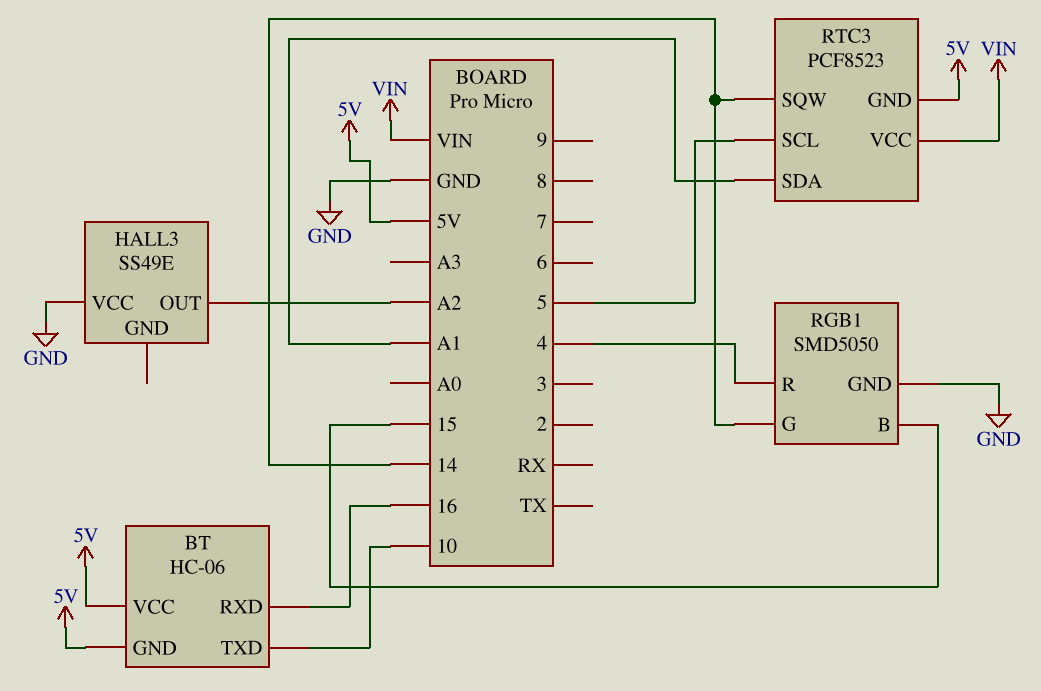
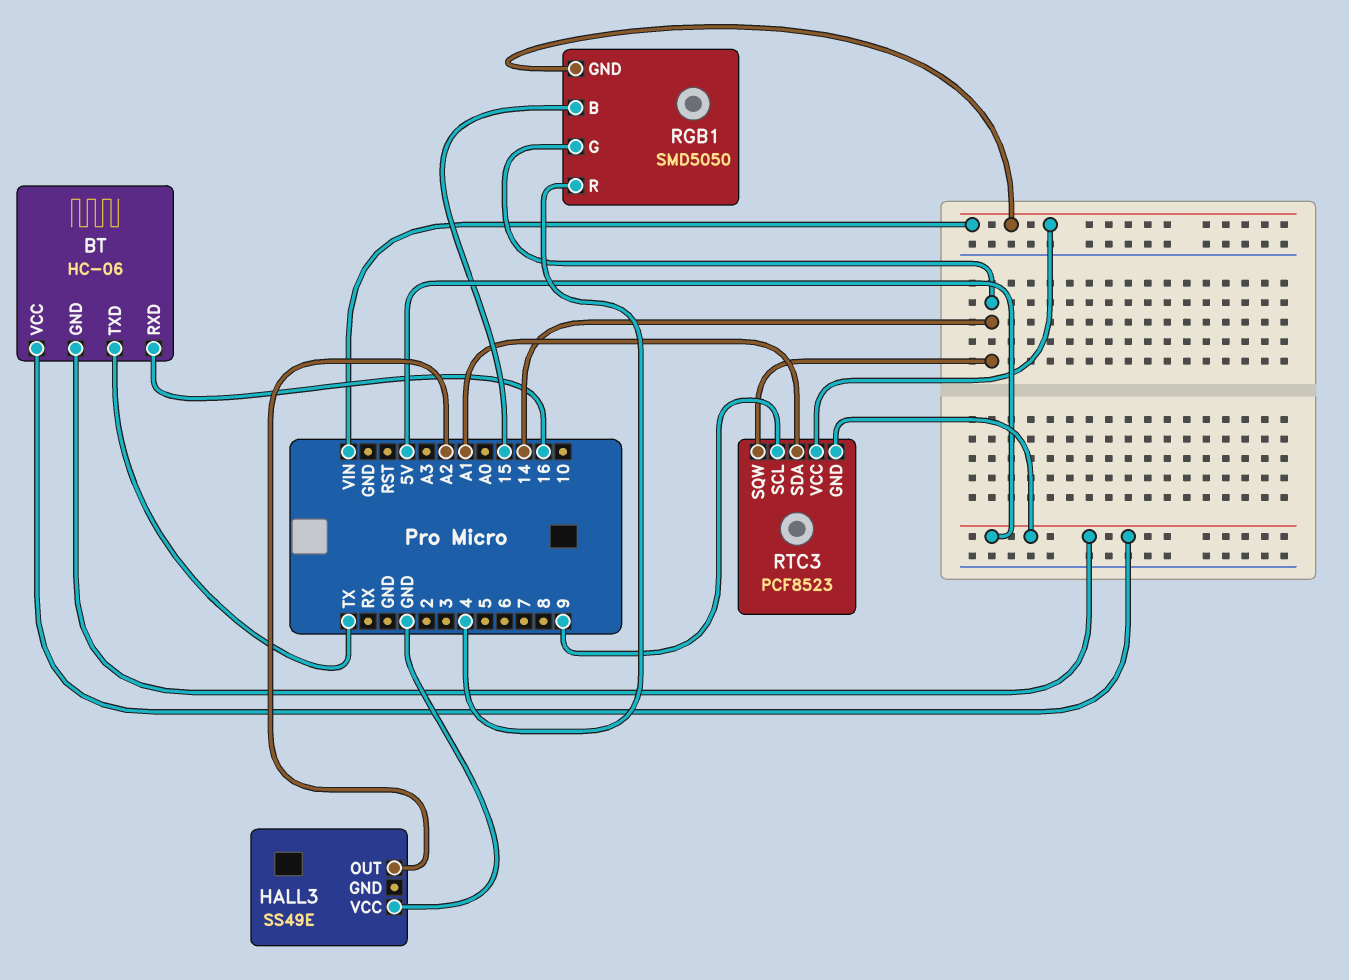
BT pin TXD: 10 -> TX
RGB1 pin GND: GND -> VIN
RTC3 pin SCL: 5 -> 9

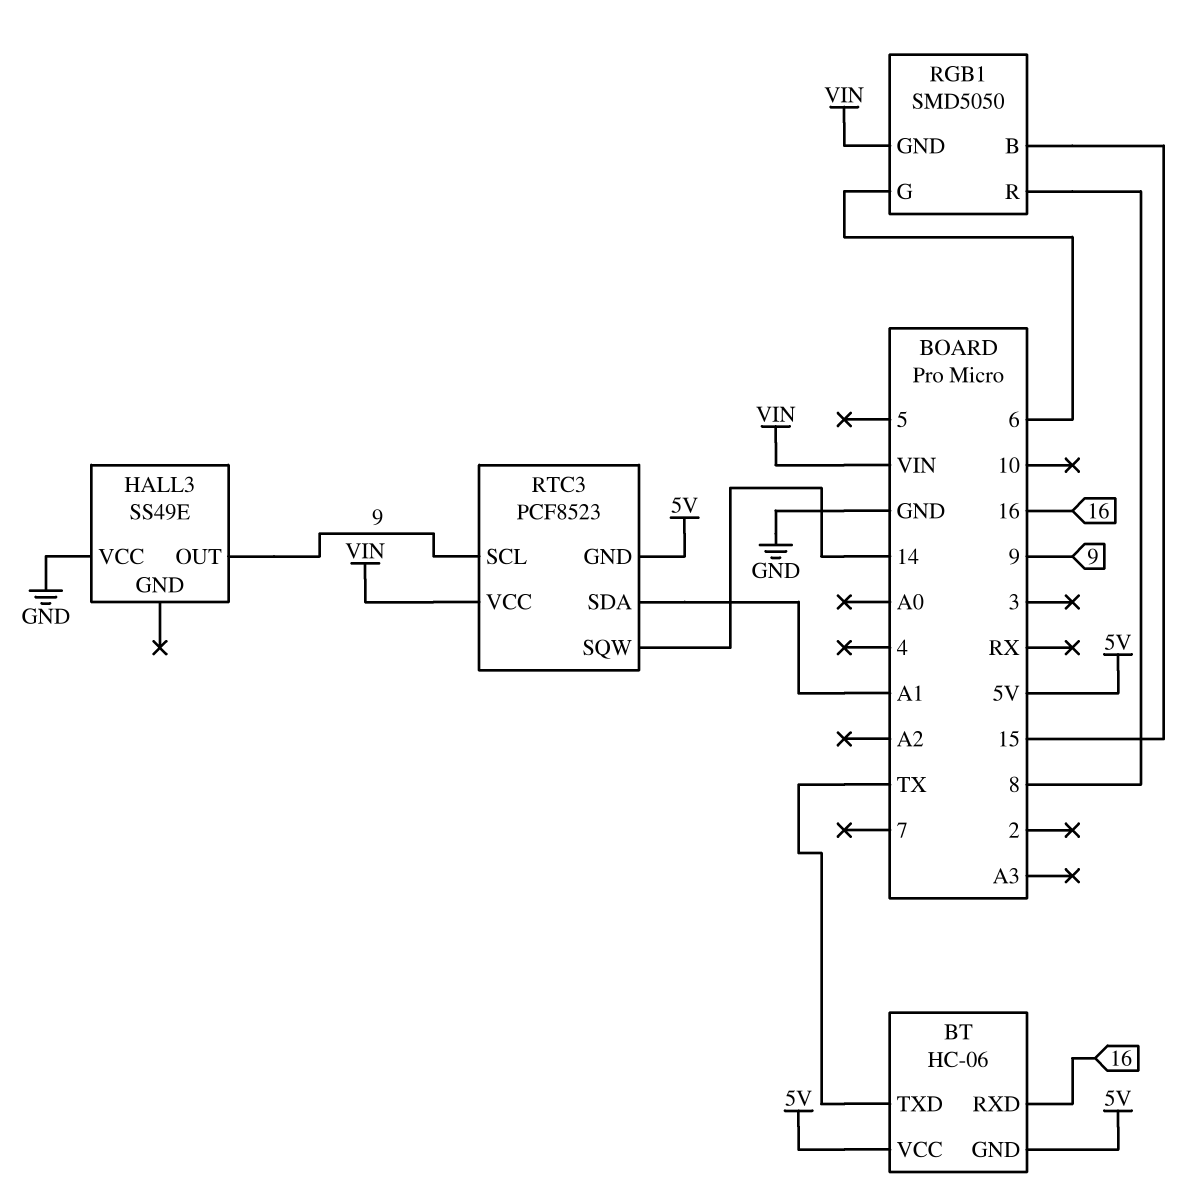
HALL3 pin OUT: A2 -> 9
RGB1 pin G: 14 -> 6
RGB1 pin R: 4 -> 8

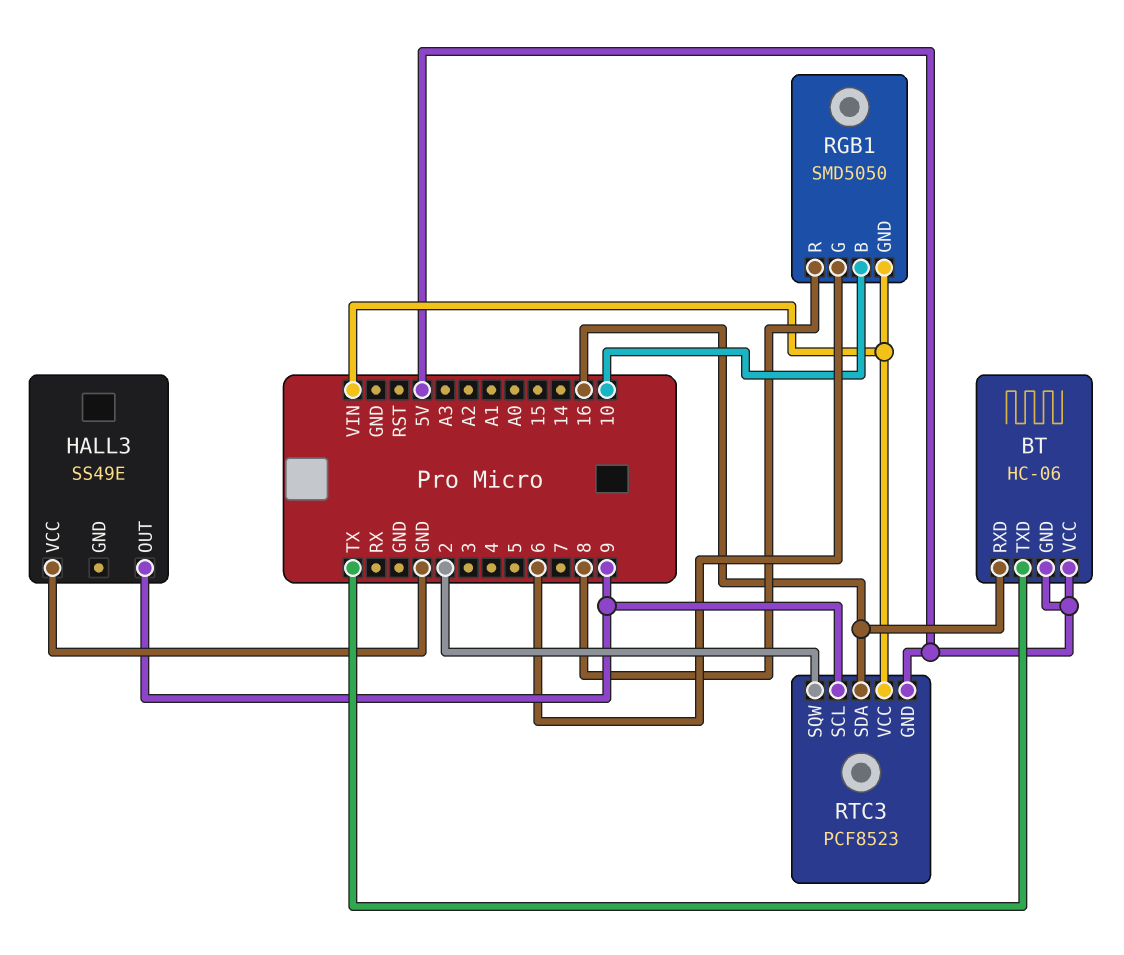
RGB1 pin B: 15 -> 10
RTC3 pin SDA: A1 -> 16
RTC3 pin SQW: 14 -> 2

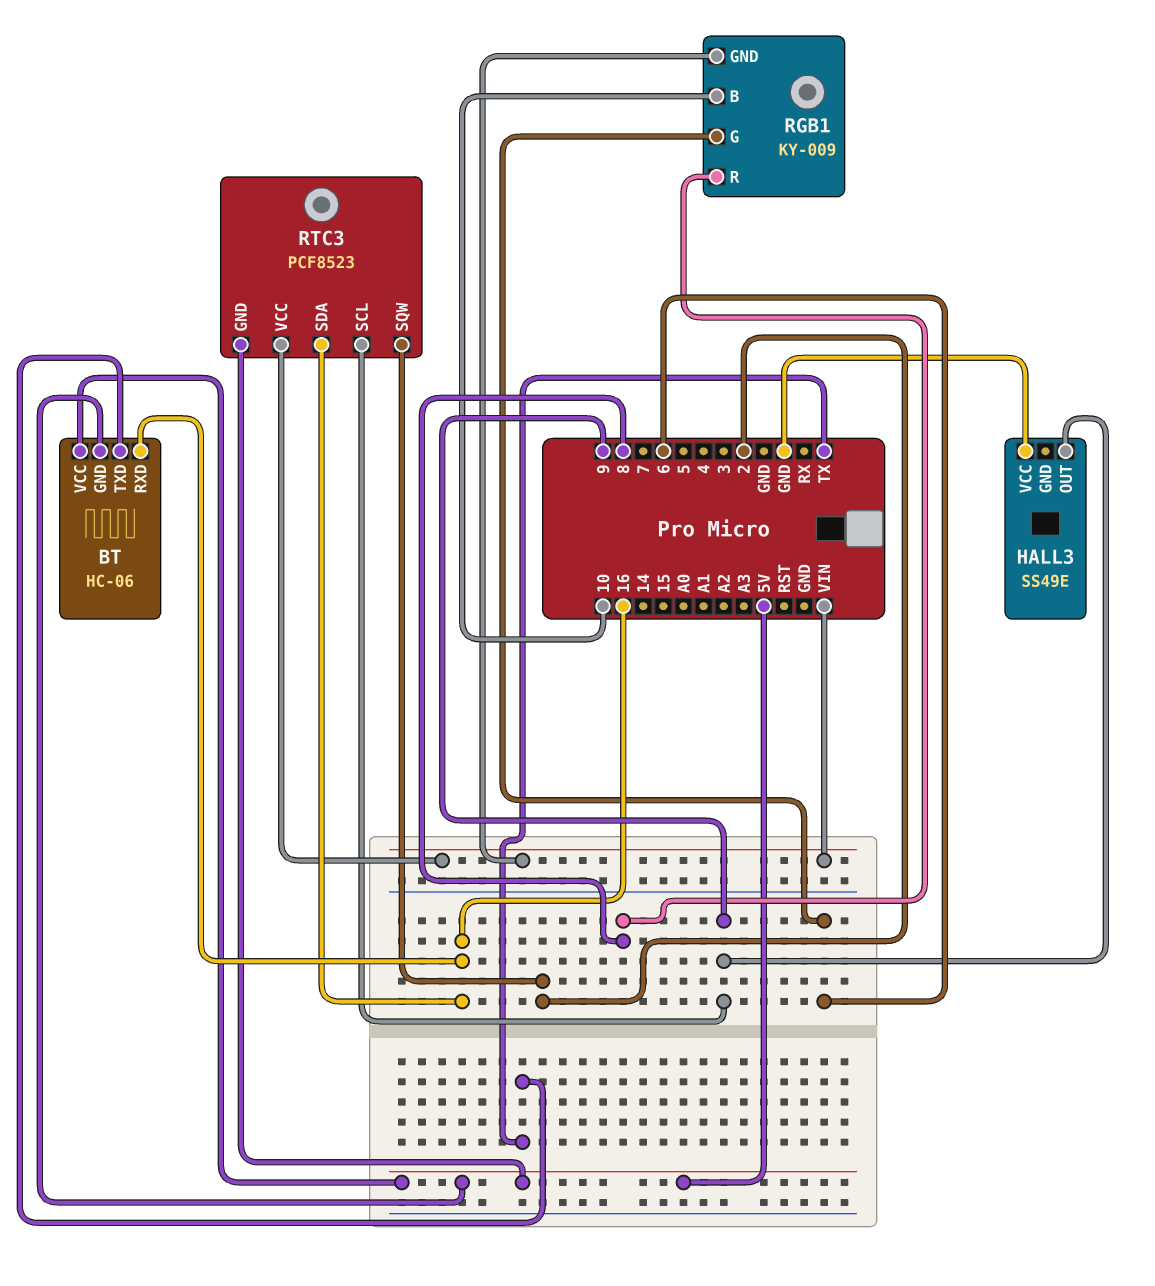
RGB1: SMD5050 -> KY-009

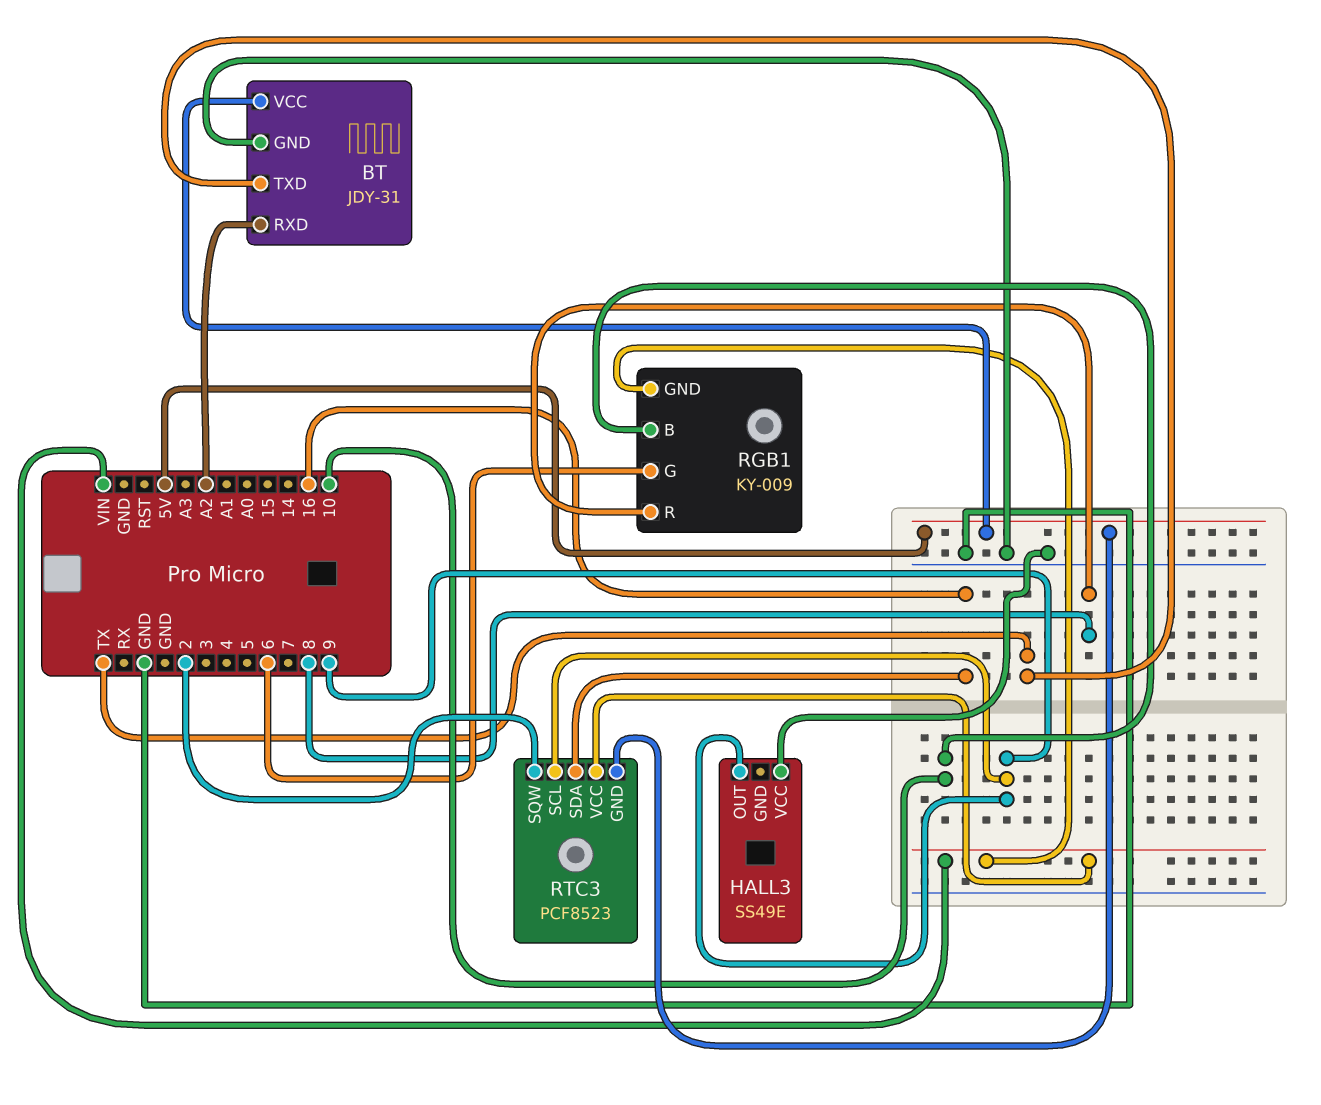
BT: HC-06 -> JDY-31
BT pin GND: 5V -> GND
BT pin RXD: 16 -> A2

